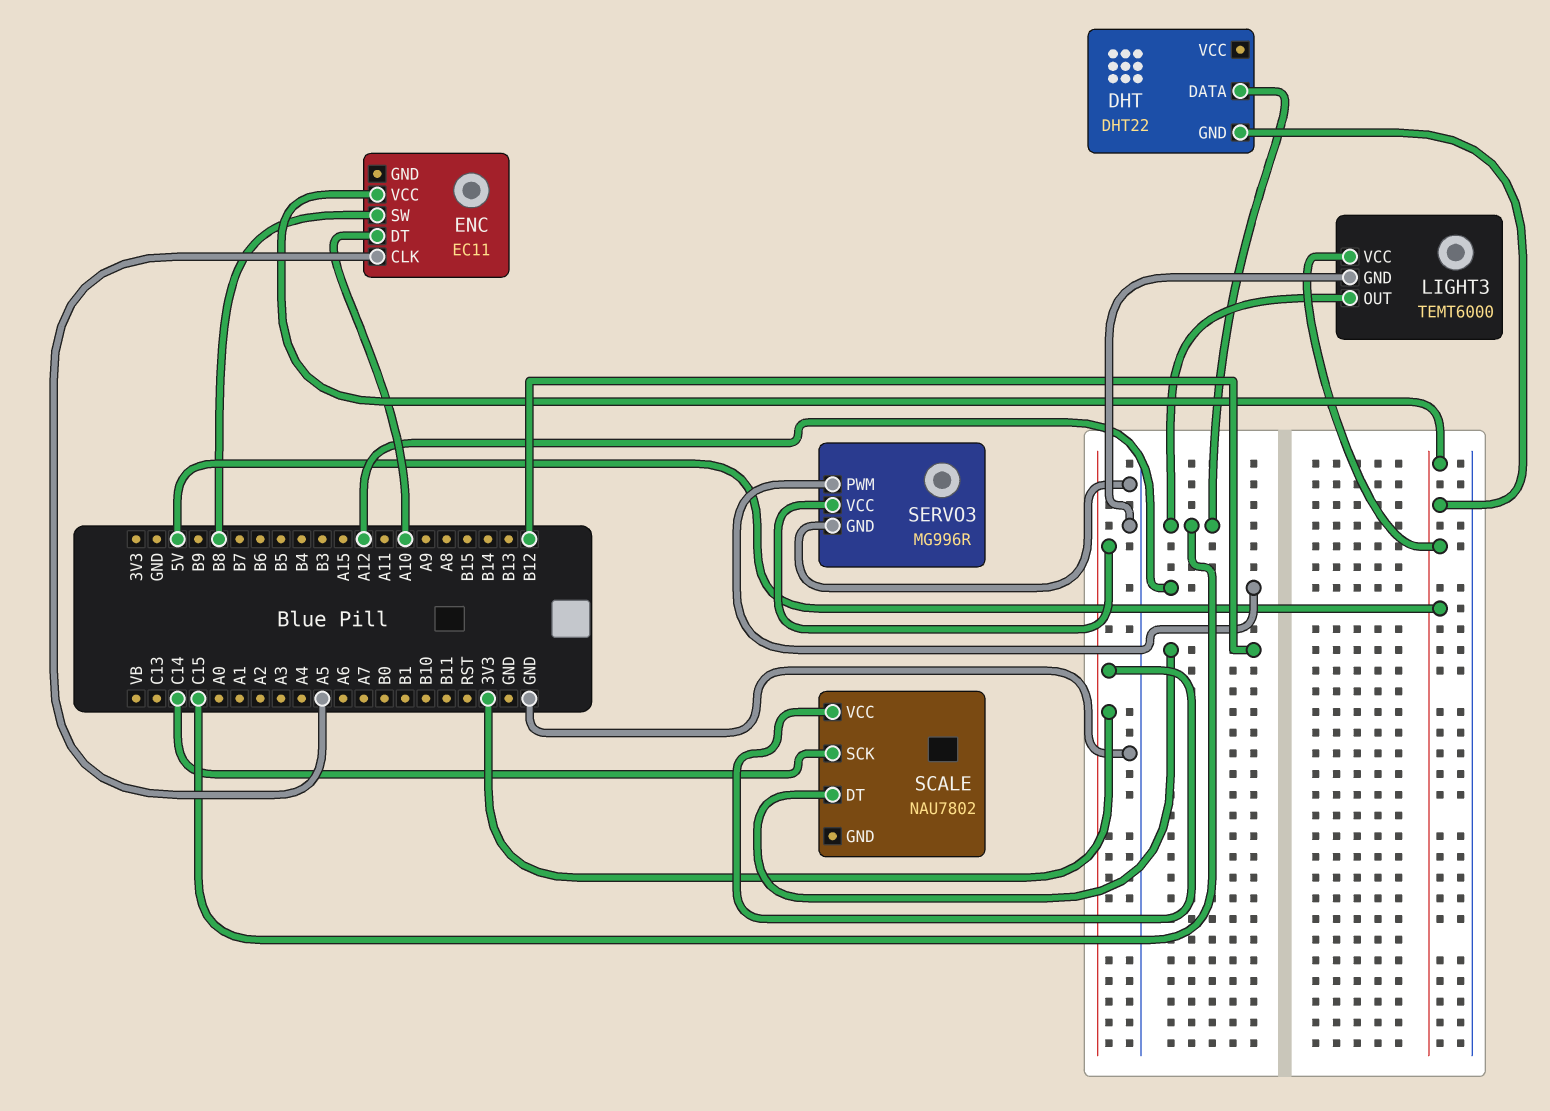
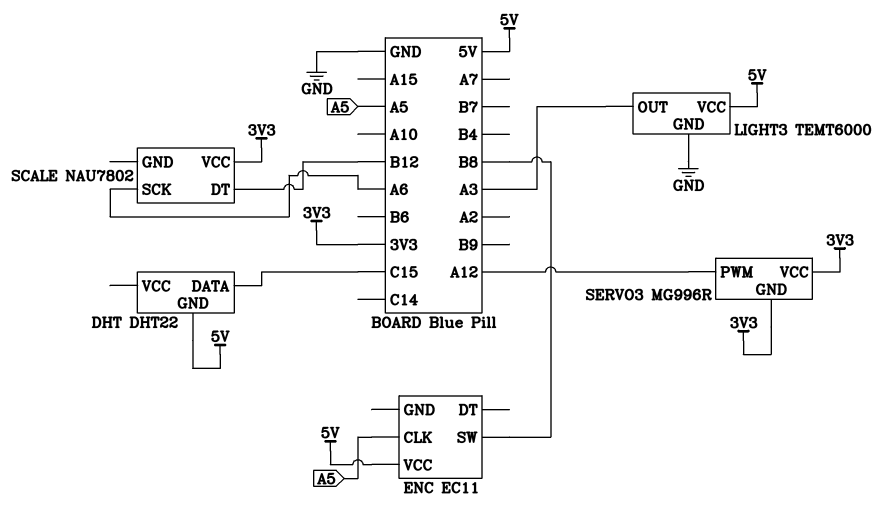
ENC pin DT: A10 -> none
LIGHT3 pin OUT: C15 -> A3
SCALE pin SCK: C14 -> A6
SERVO3 pin GND: GND -> 3V3

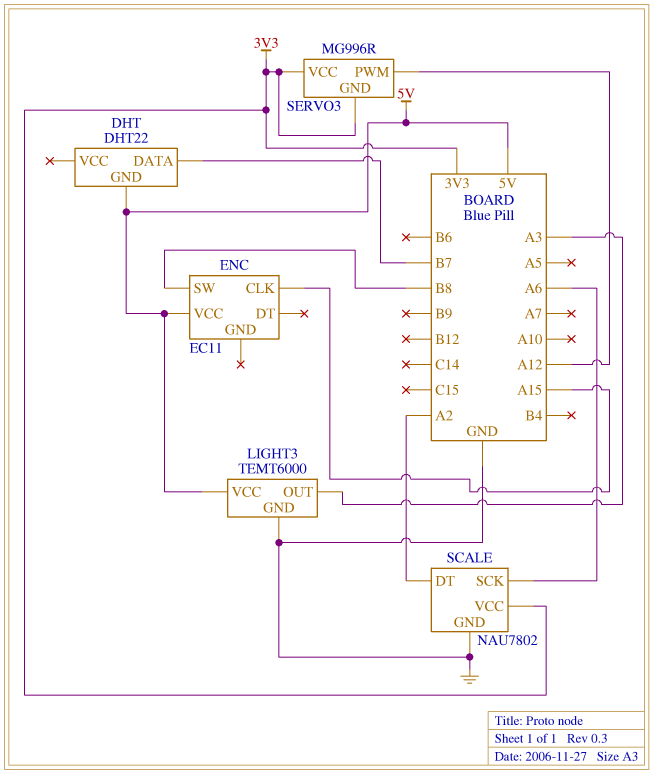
DHT pin DATA: C15 -> B7
ENC pin CLK: A5 -> A15
SCALE pin DT: B12 -> A2
SCALE pin GND: none -> GND

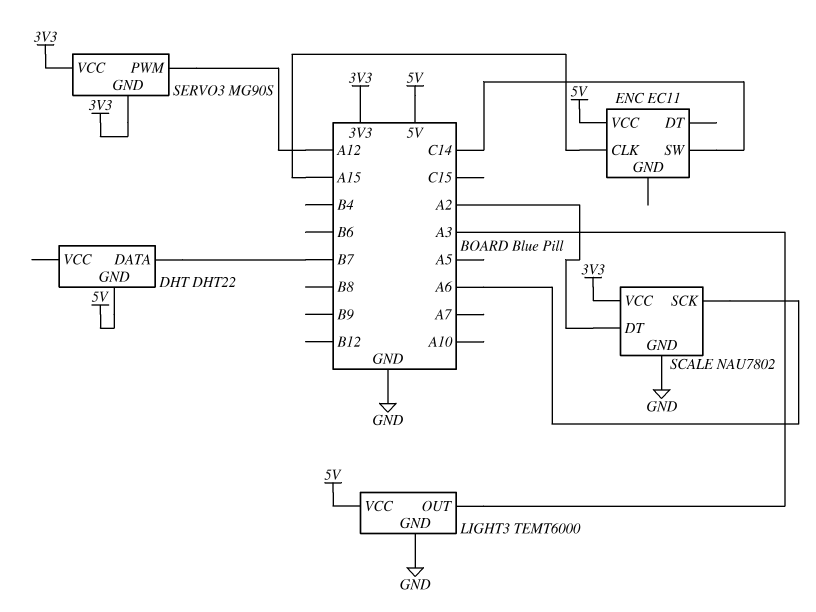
ENC pin SW: B8 -> C14
SERVO3: MG996R -> MG90S

